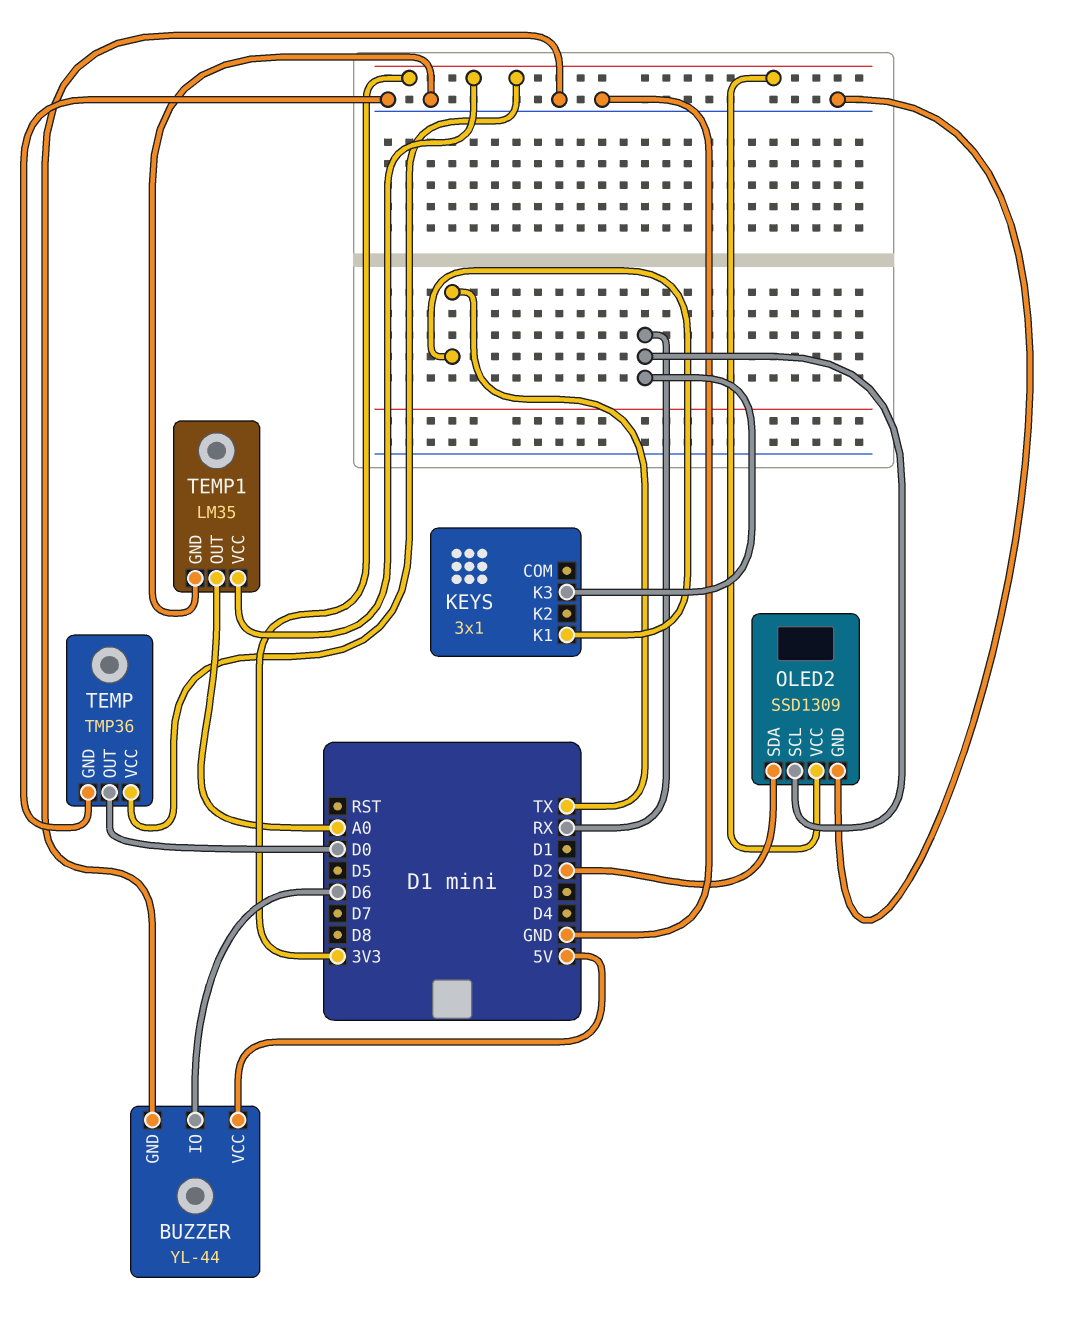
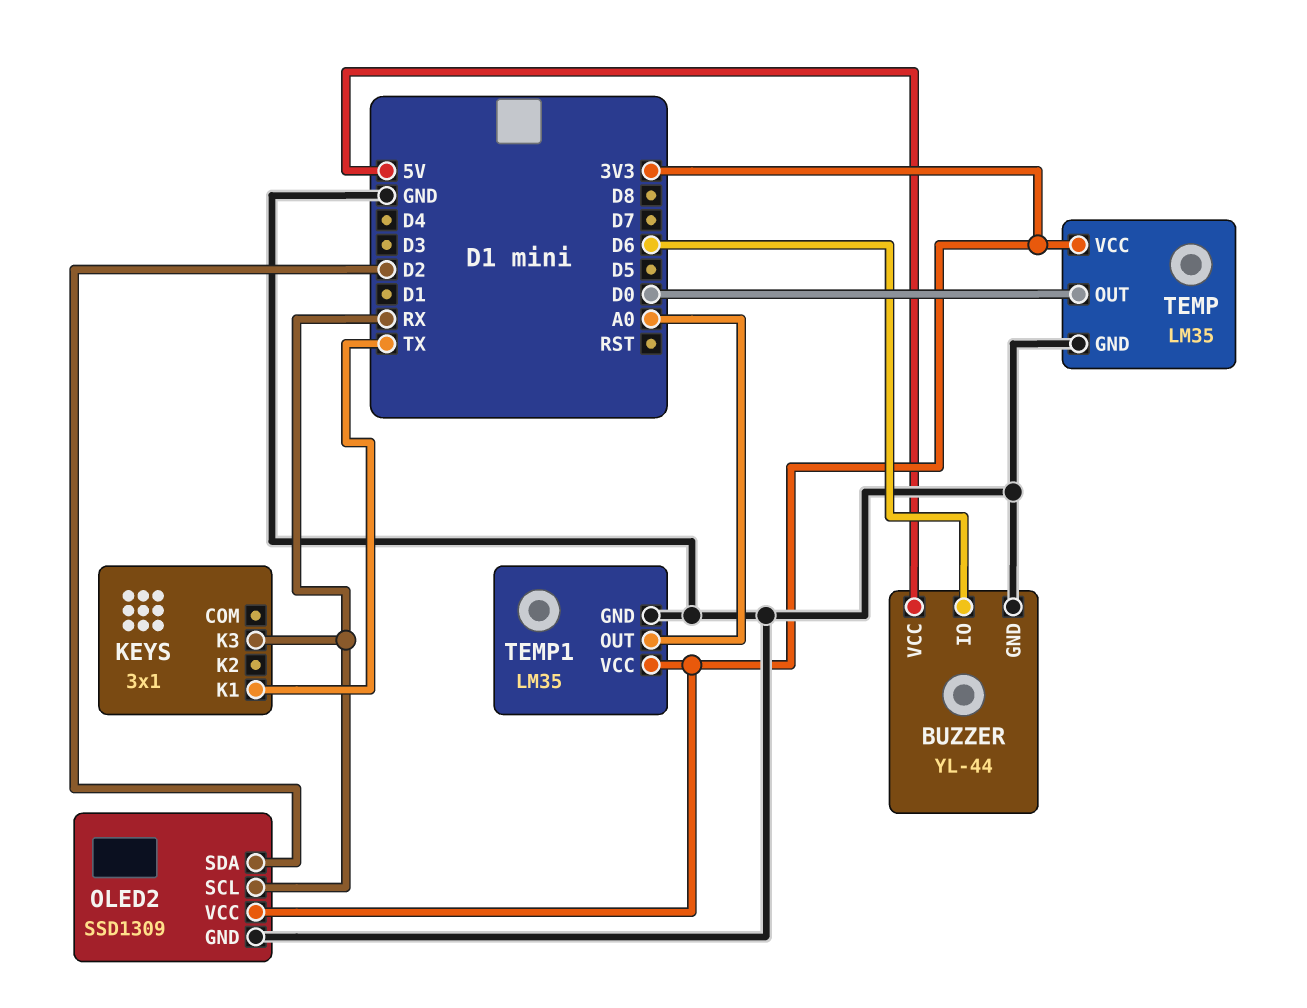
TEMP: TMP36 -> LM35

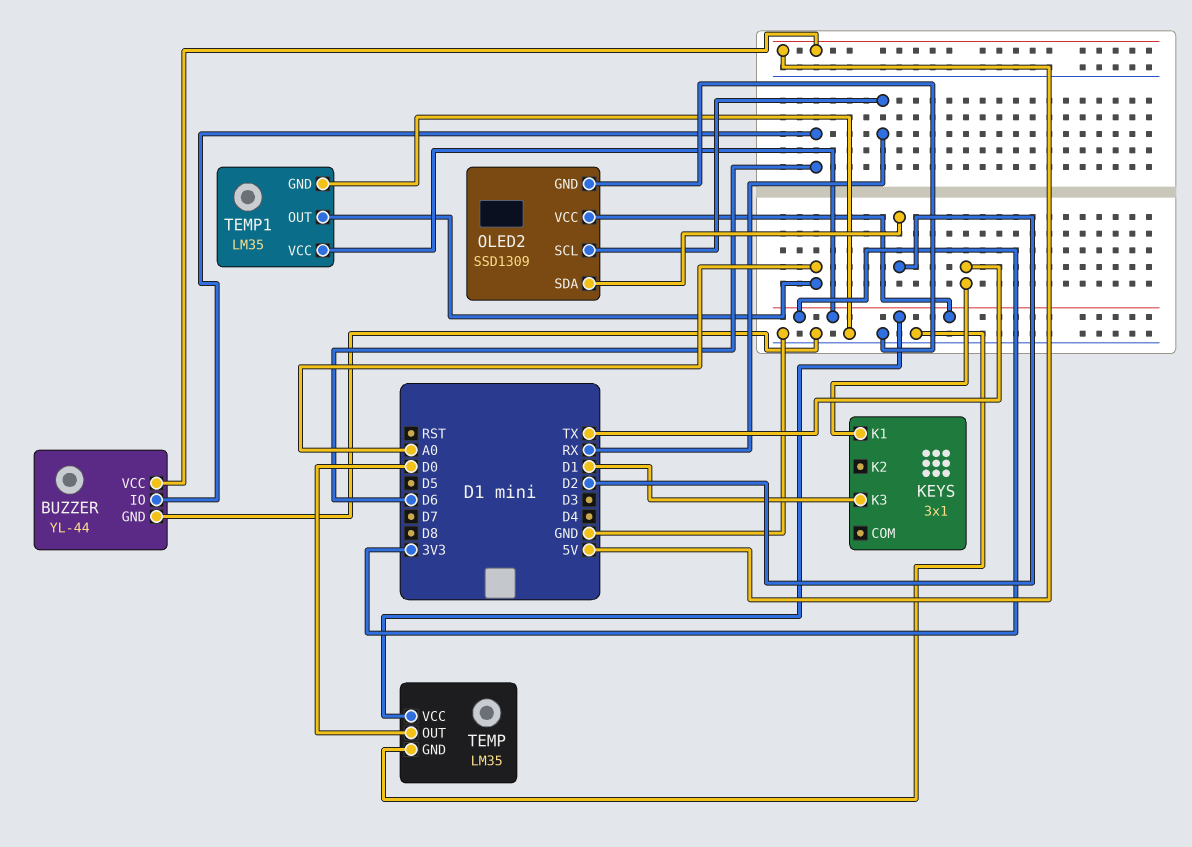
KEYS pin K3: RX -> D1

